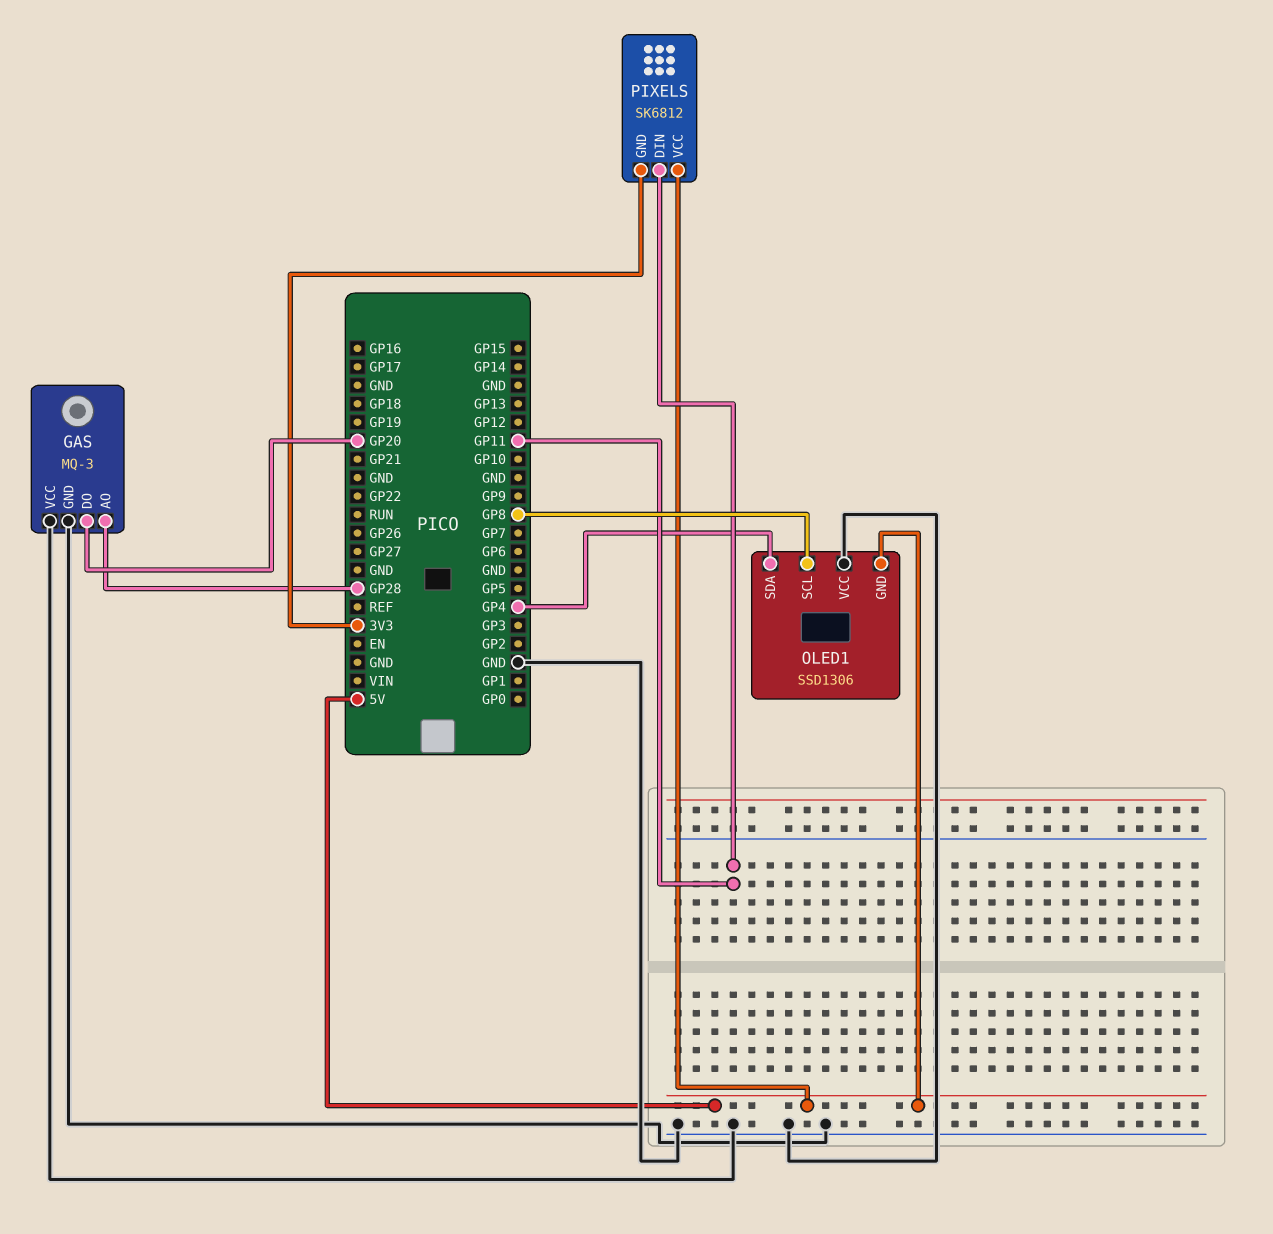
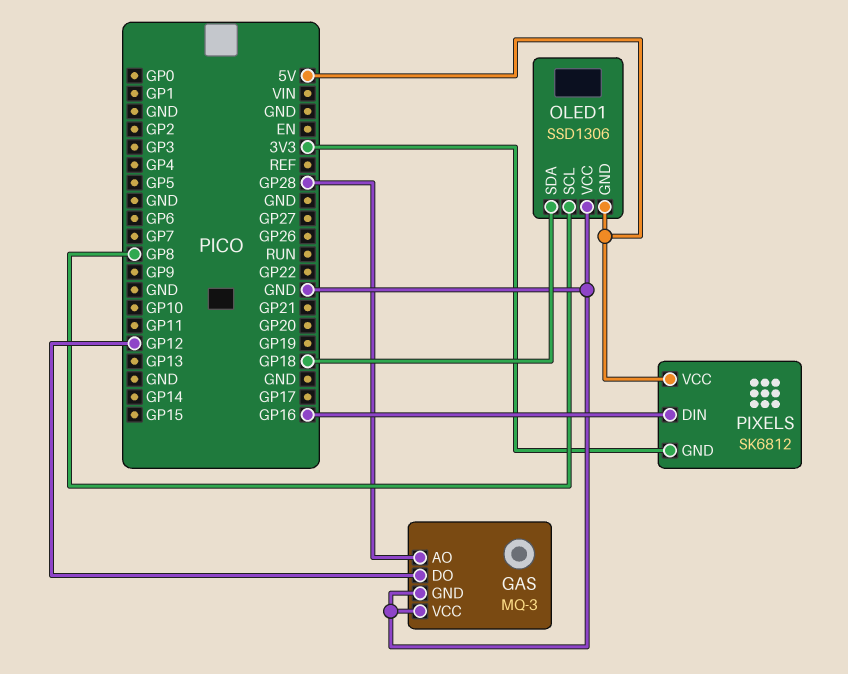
GAS pin DO: GP20 -> GP12
OLED1 pin SDA: GP4 -> GP18
PIXELS pin DIN: GP11 -> GP16

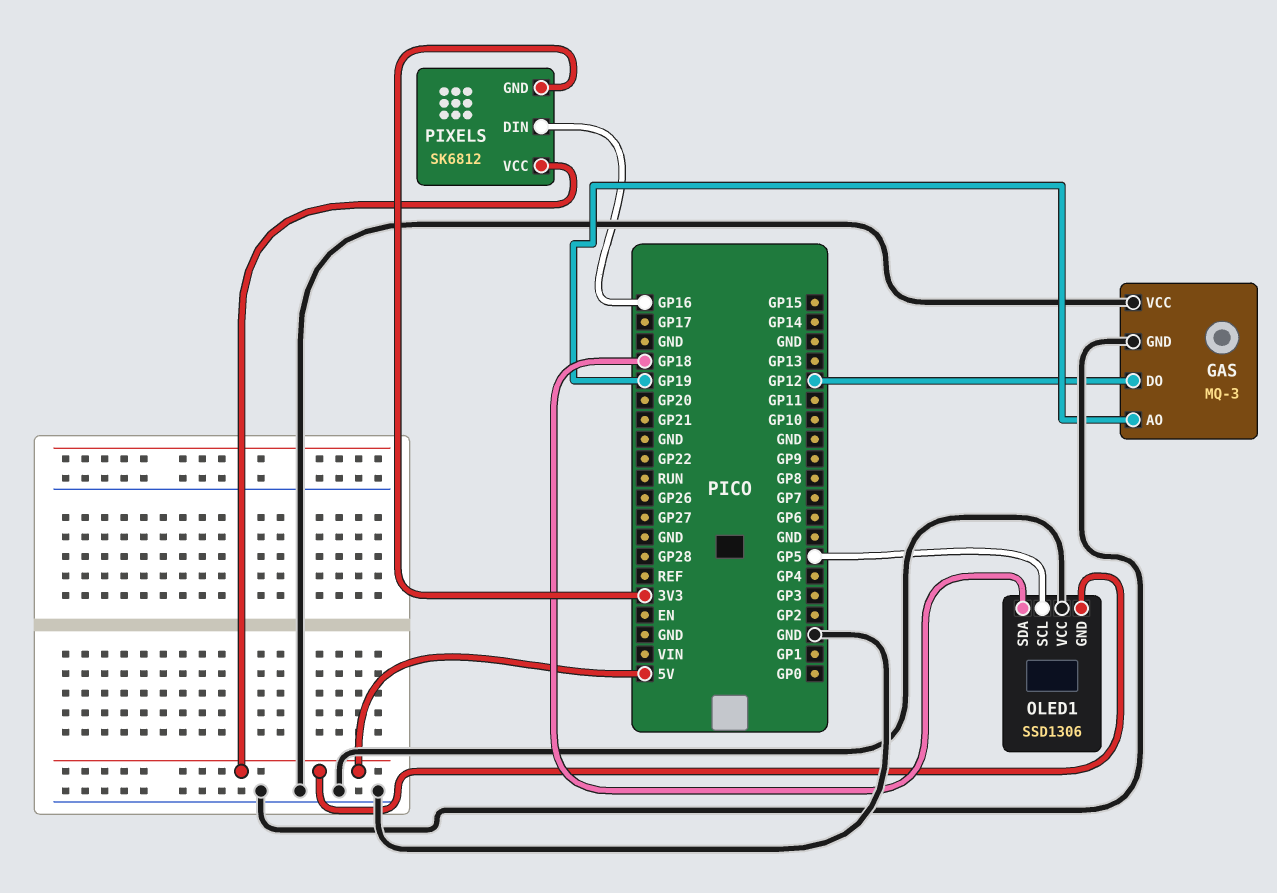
GAS pin AO: GP28 -> GP19
OLED1 pin SCL: GP8 -> GP5

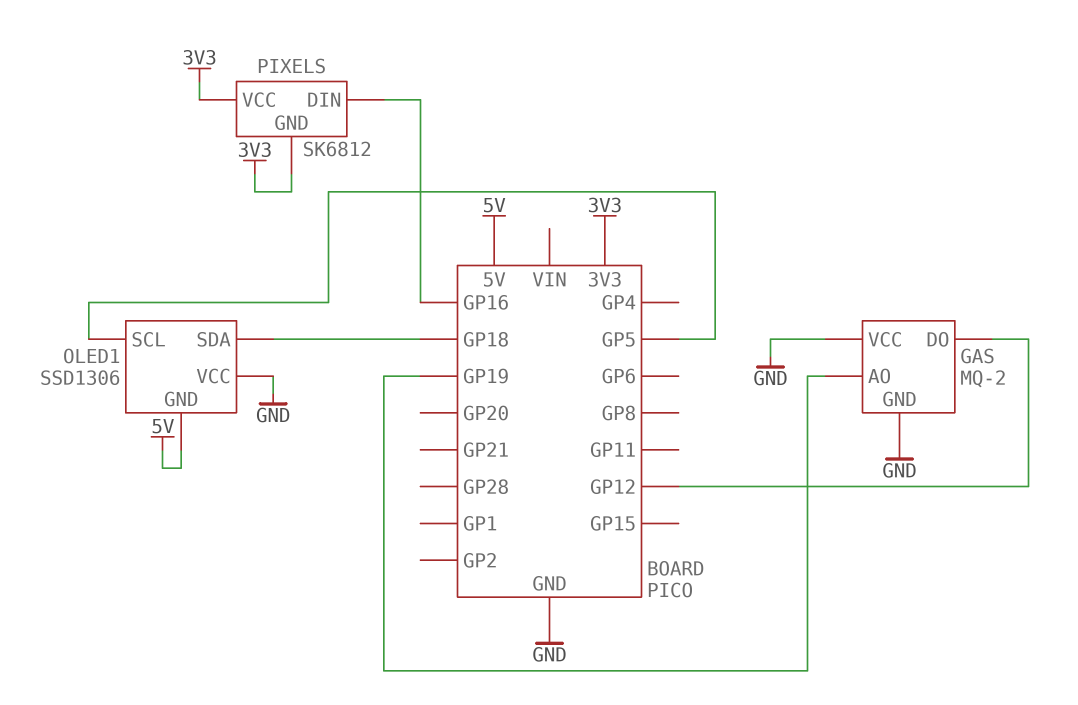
GAS: MQ-3 -> MQ-2
PIXELS pin VCC: 5V -> 3V3

